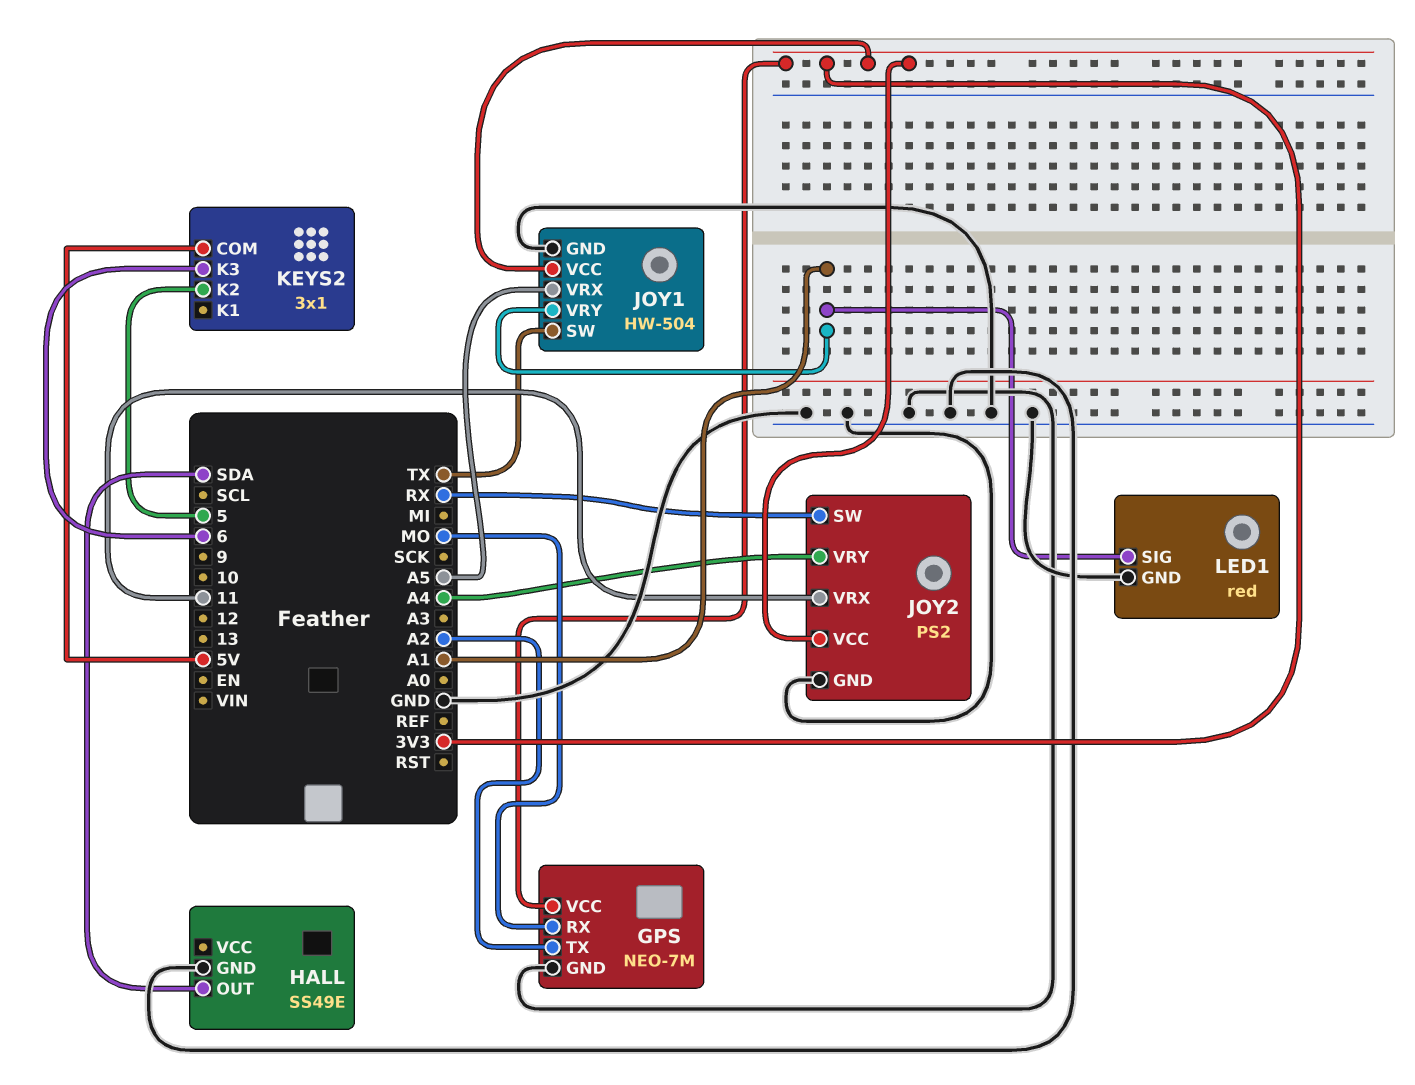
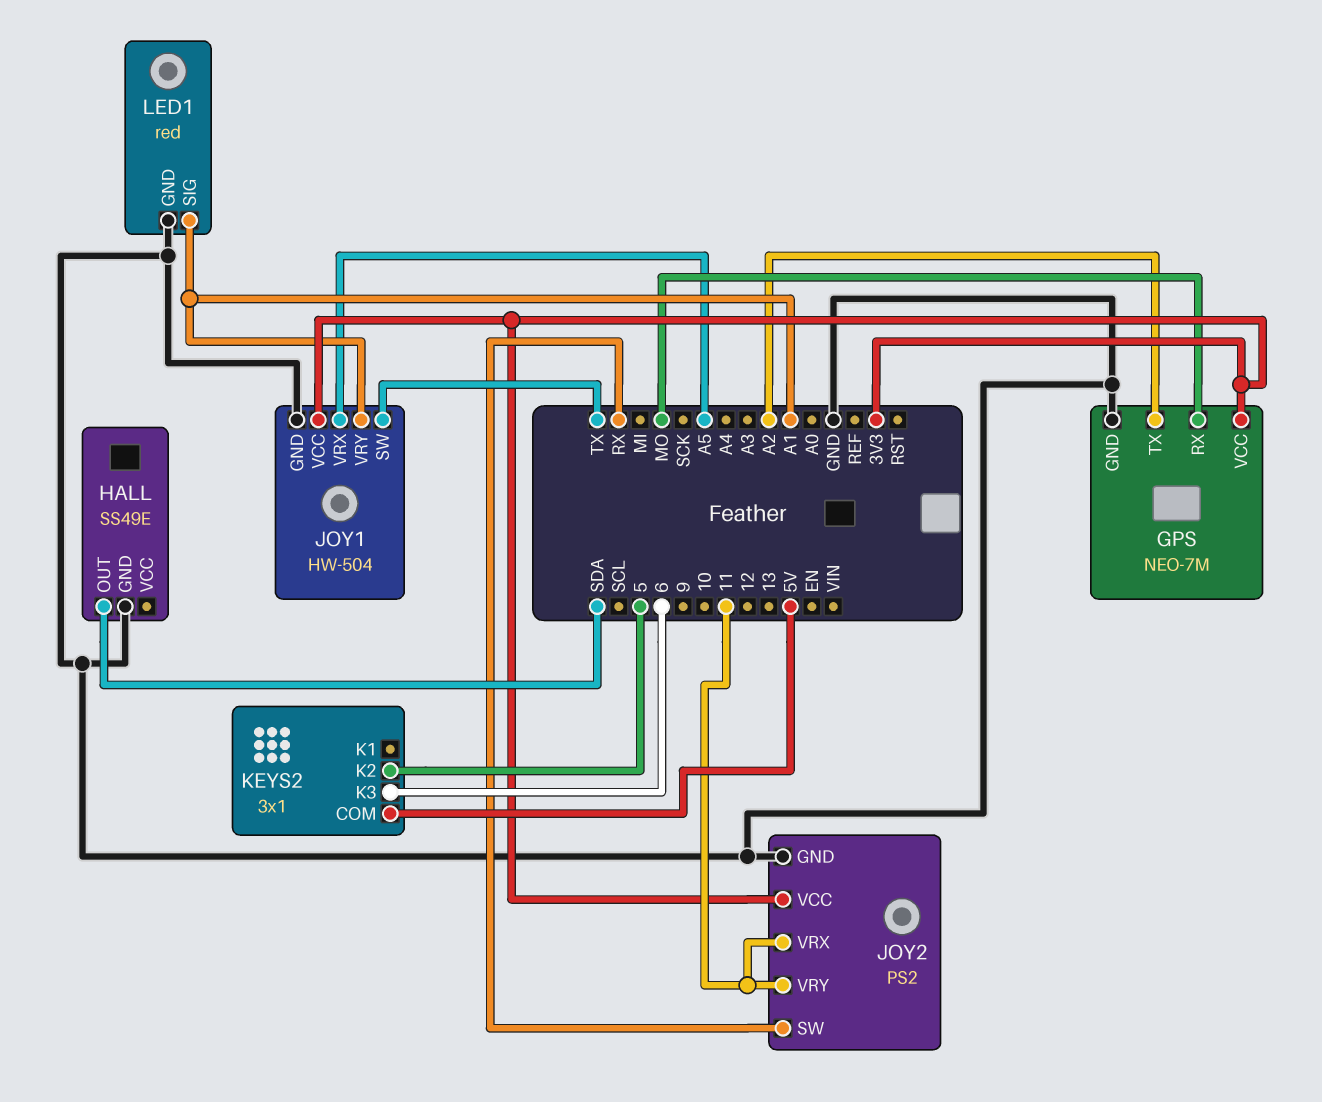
JOY2 pin VRY: A4 -> 11

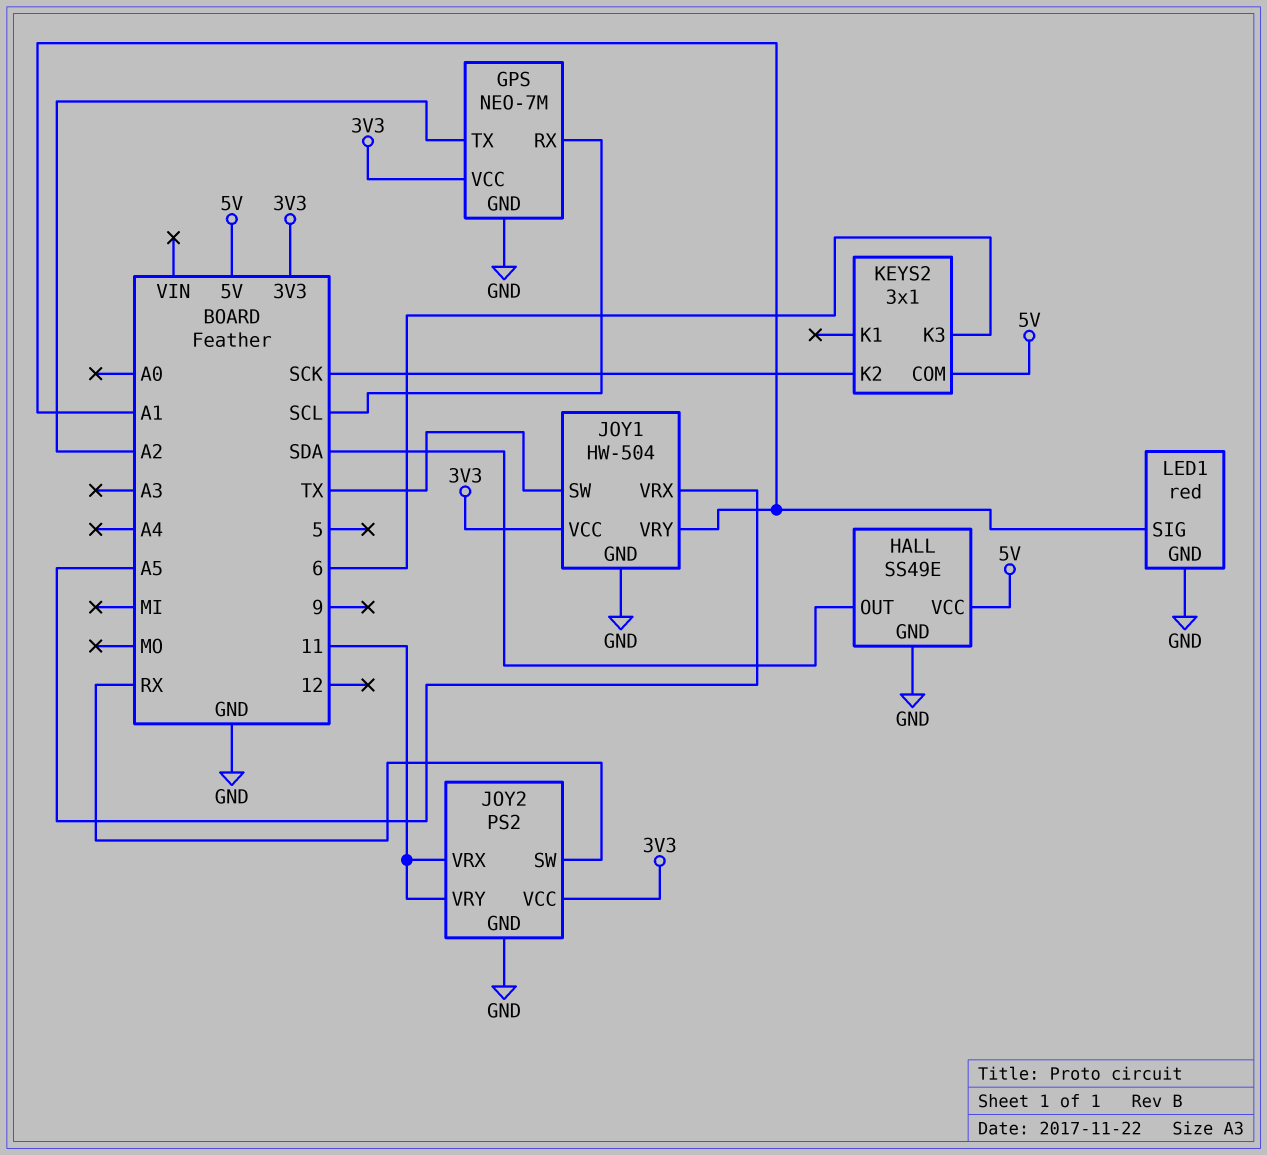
GPS pin RX: MO -> SCL
HALL pin VCC: none -> 5V
KEYS2 pin K2: 5 -> SCK

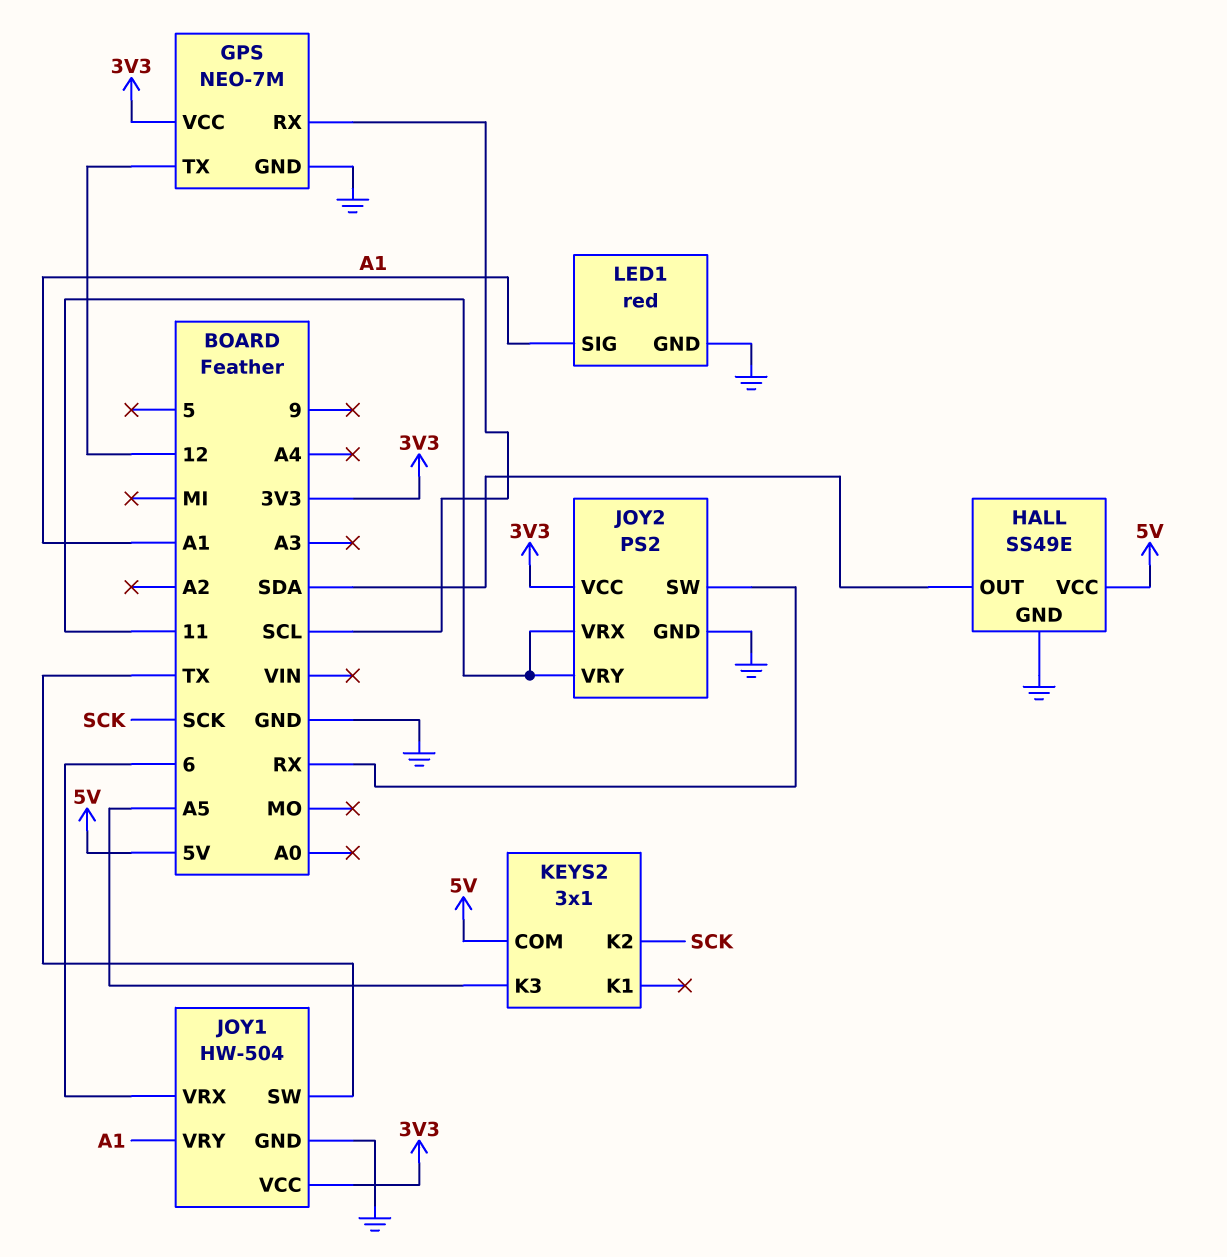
GPS pin TX: A2 -> 12
JOY1 pin VRX: A5 -> 6
KEYS2 pin K3: 6 -> A5

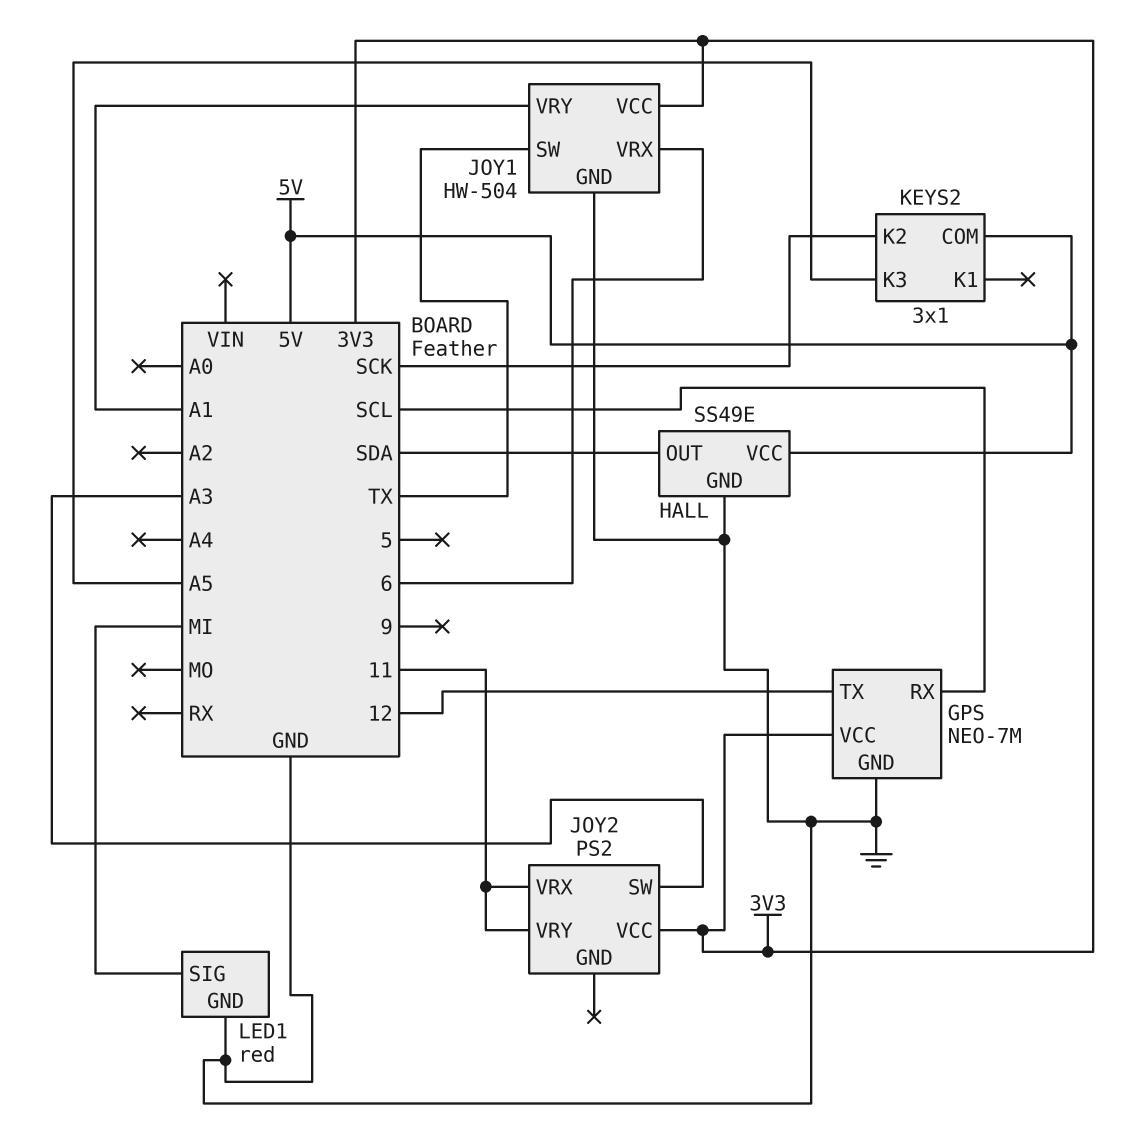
JOY2 pin GND: GND -> none
JOY2 pin SW: RX -> A3
LED1 pin SIG: A1 -> MI

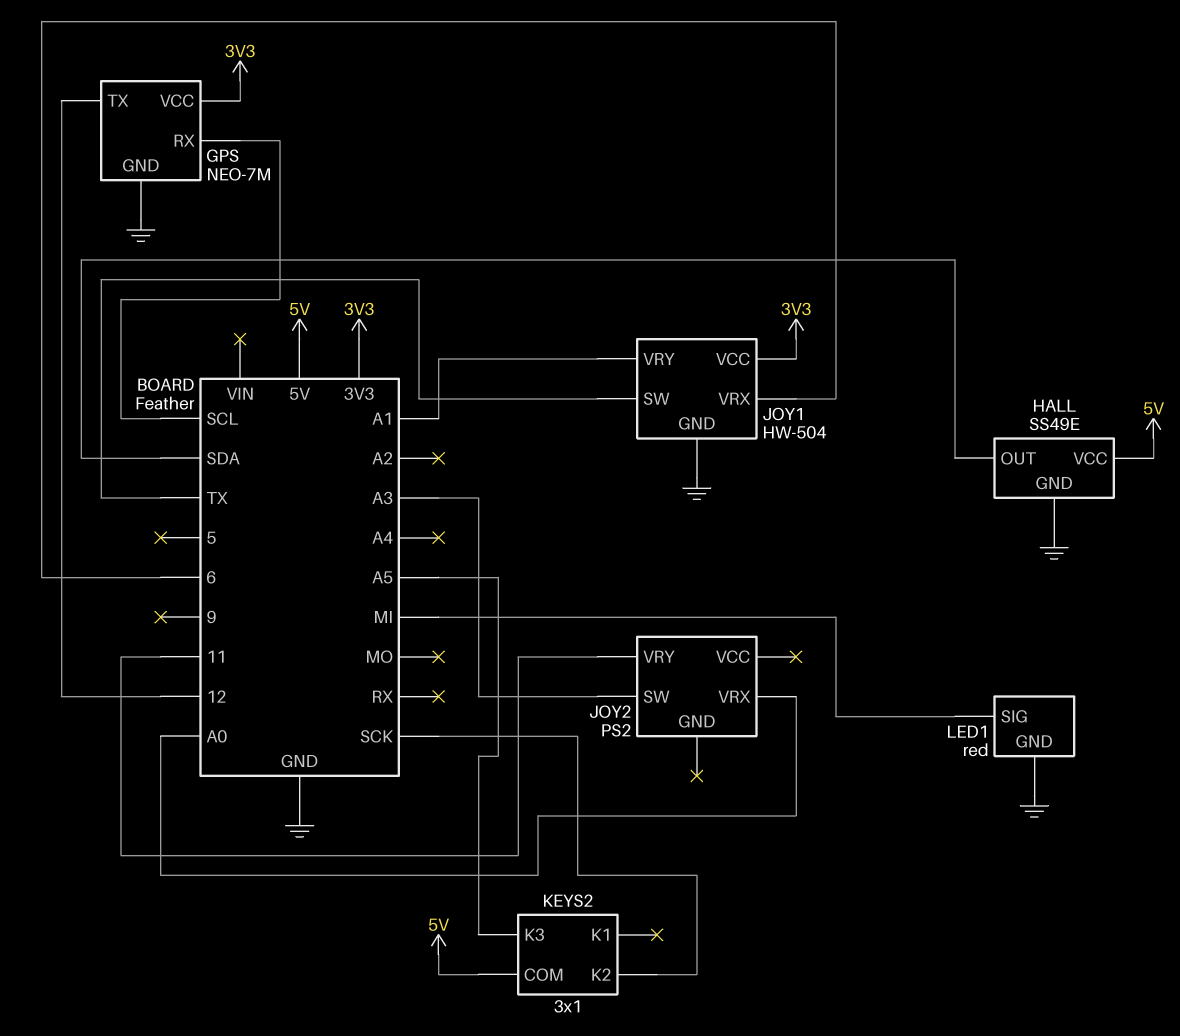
JOY2 pin VCC: 3V3 -> none
JOY2 pin VRX: 11 -> A0

